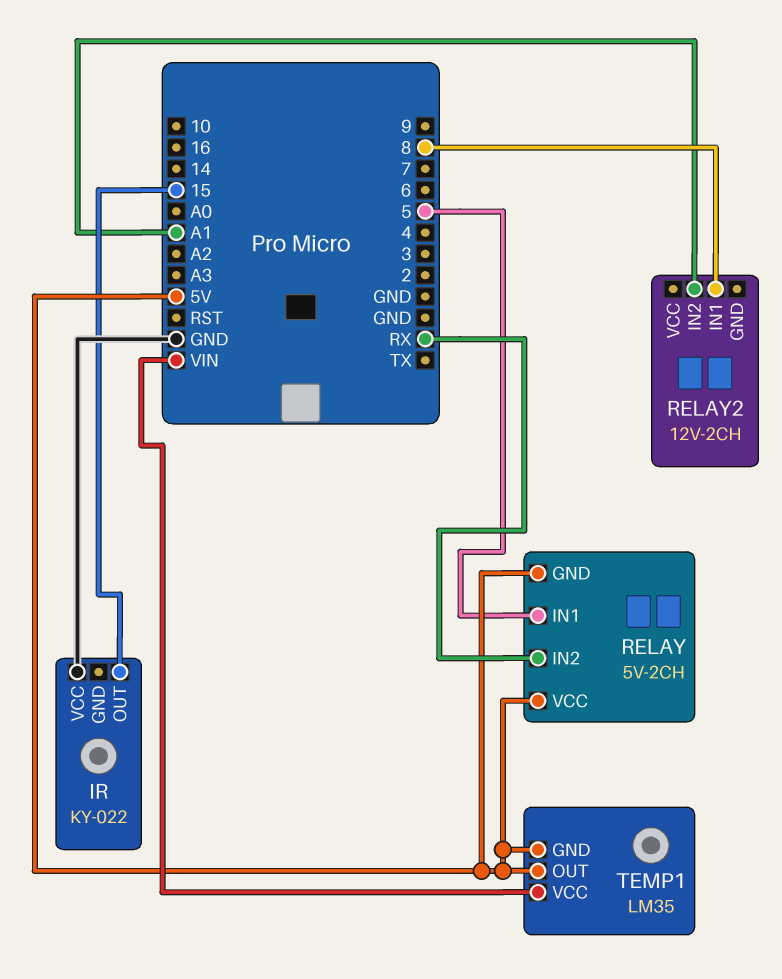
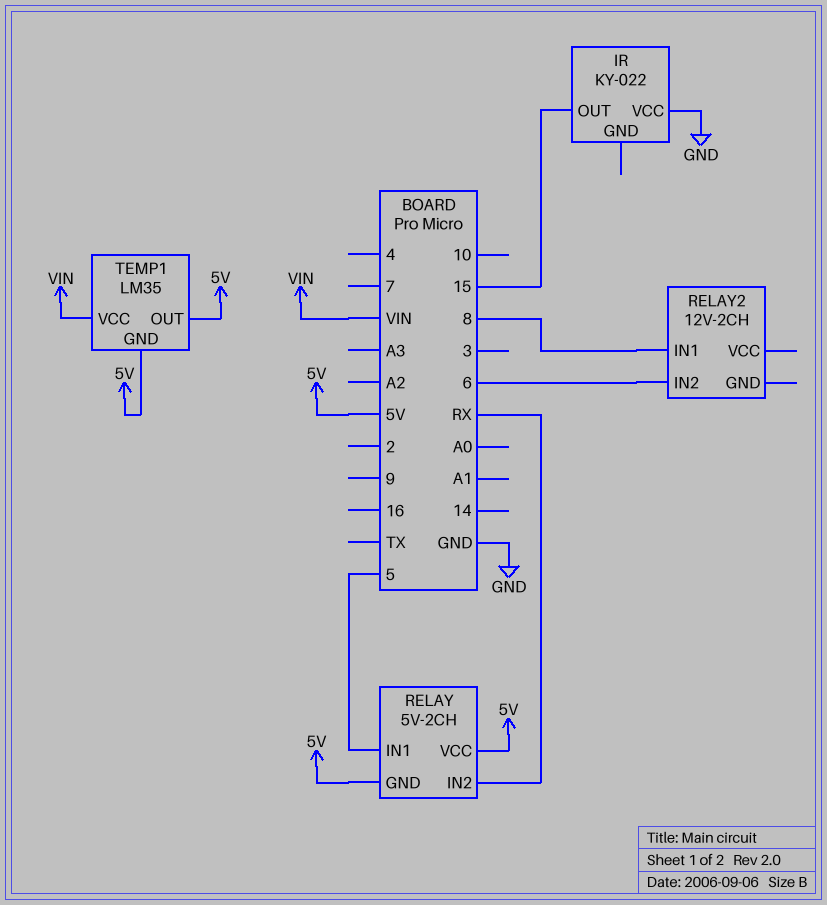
RELAY2 pin IN2: A1 -> 6

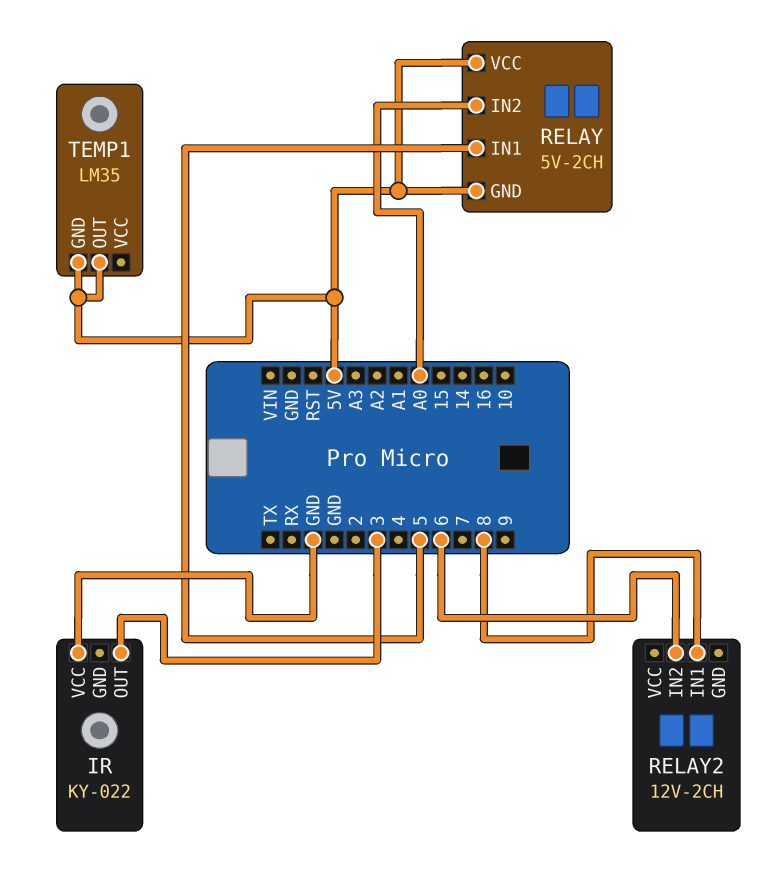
IR pin OUT: 15 -> 3
RELAY pin IN2: RX -> A0
TEMP1 pin VCC: VIN -> none

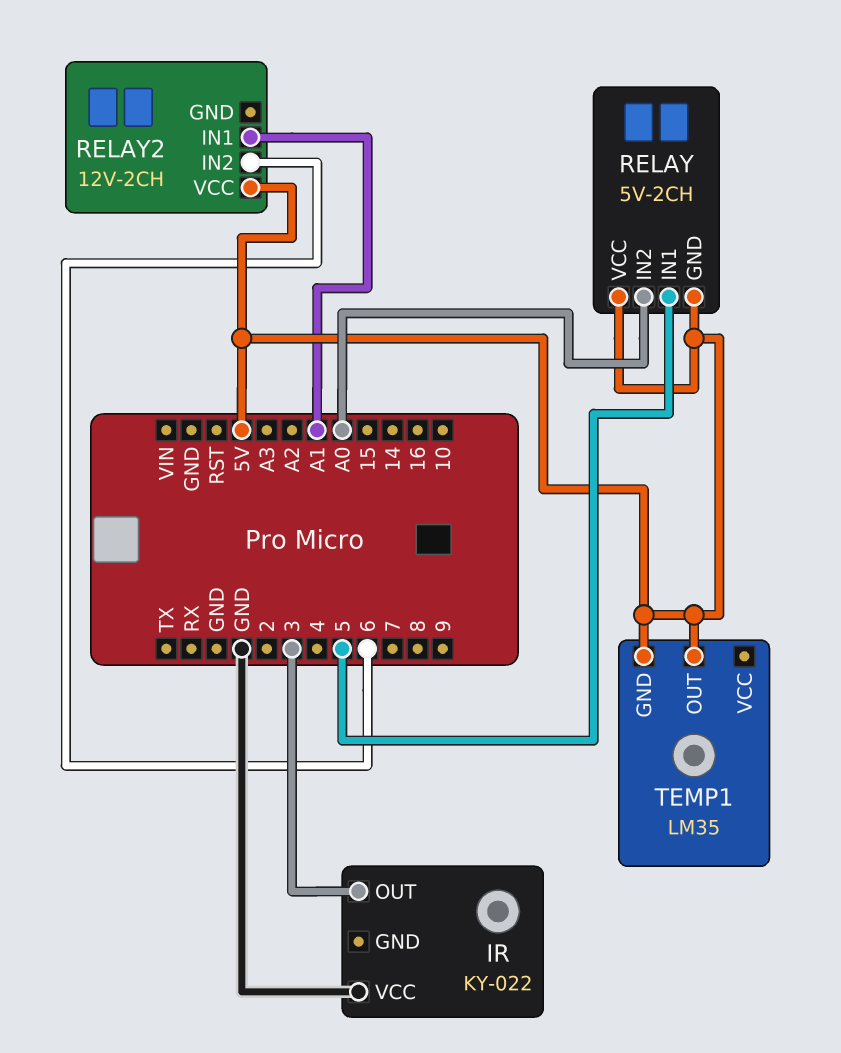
RELAY2 pin IN1: 8 -> A1
RELAY2 pin VCC: none -> 5V

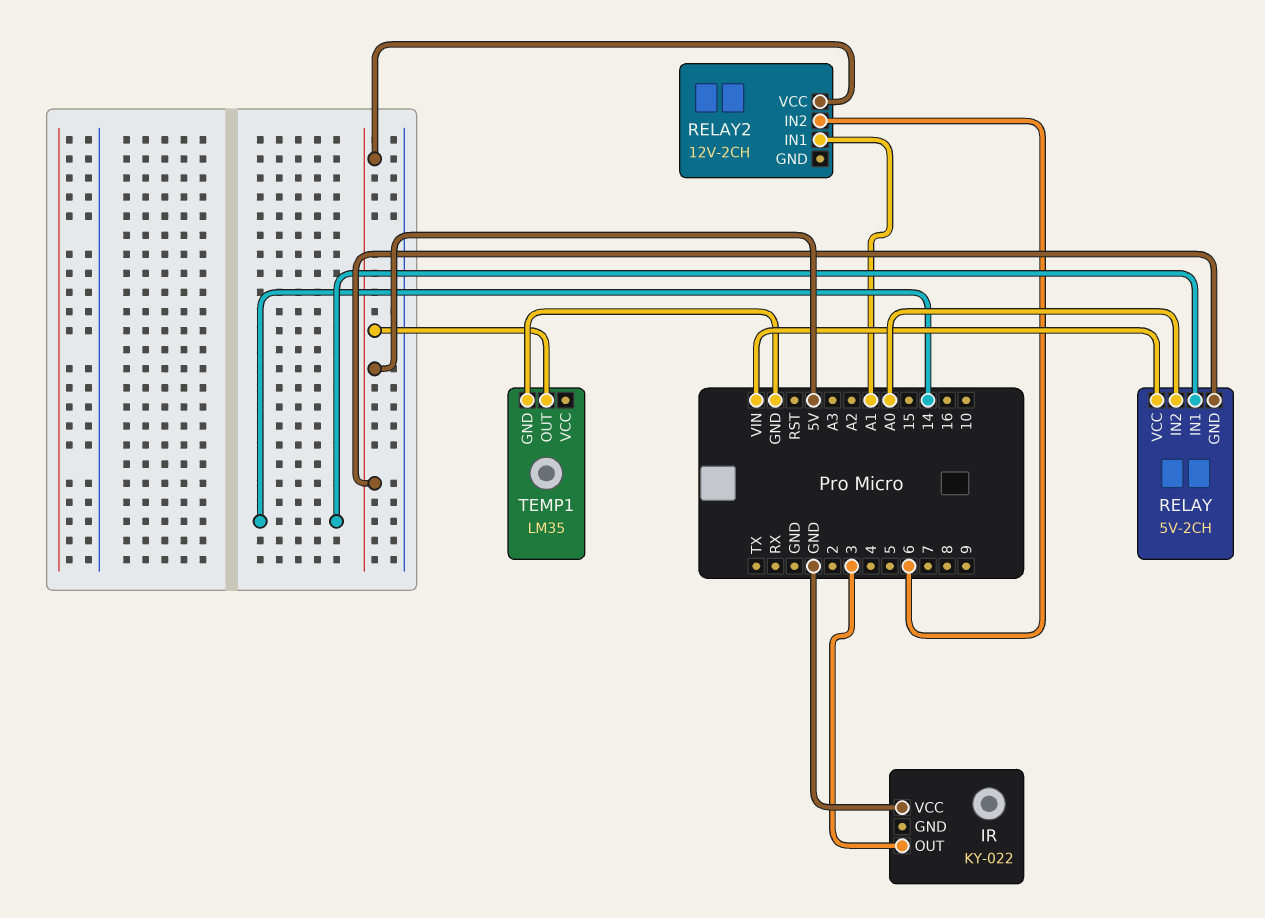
RELAY pin IN1: 5 -> 14
RELAY pin VCC: 5V -> VIN
TEMP1 pin GND: 5V -> GND

